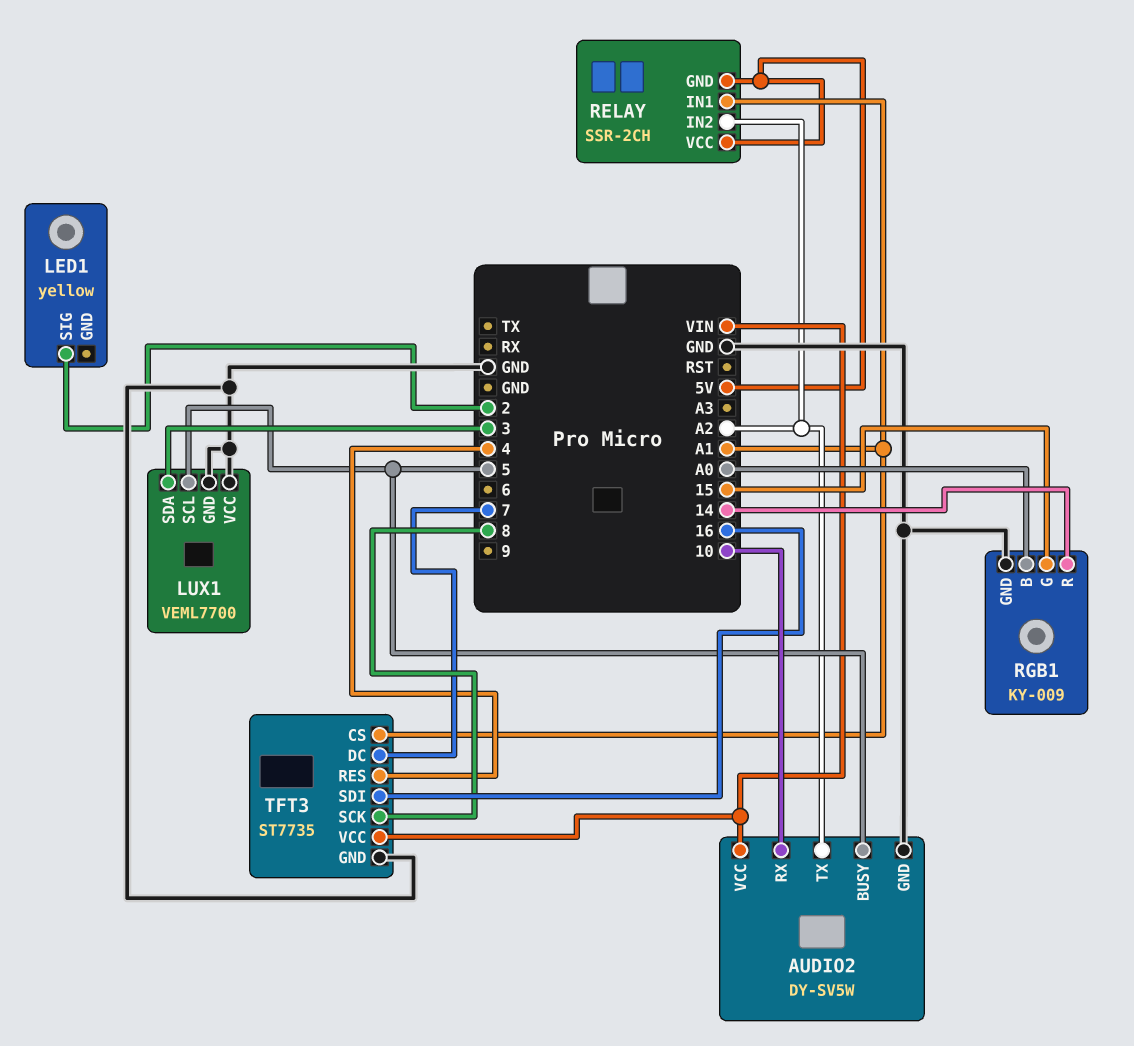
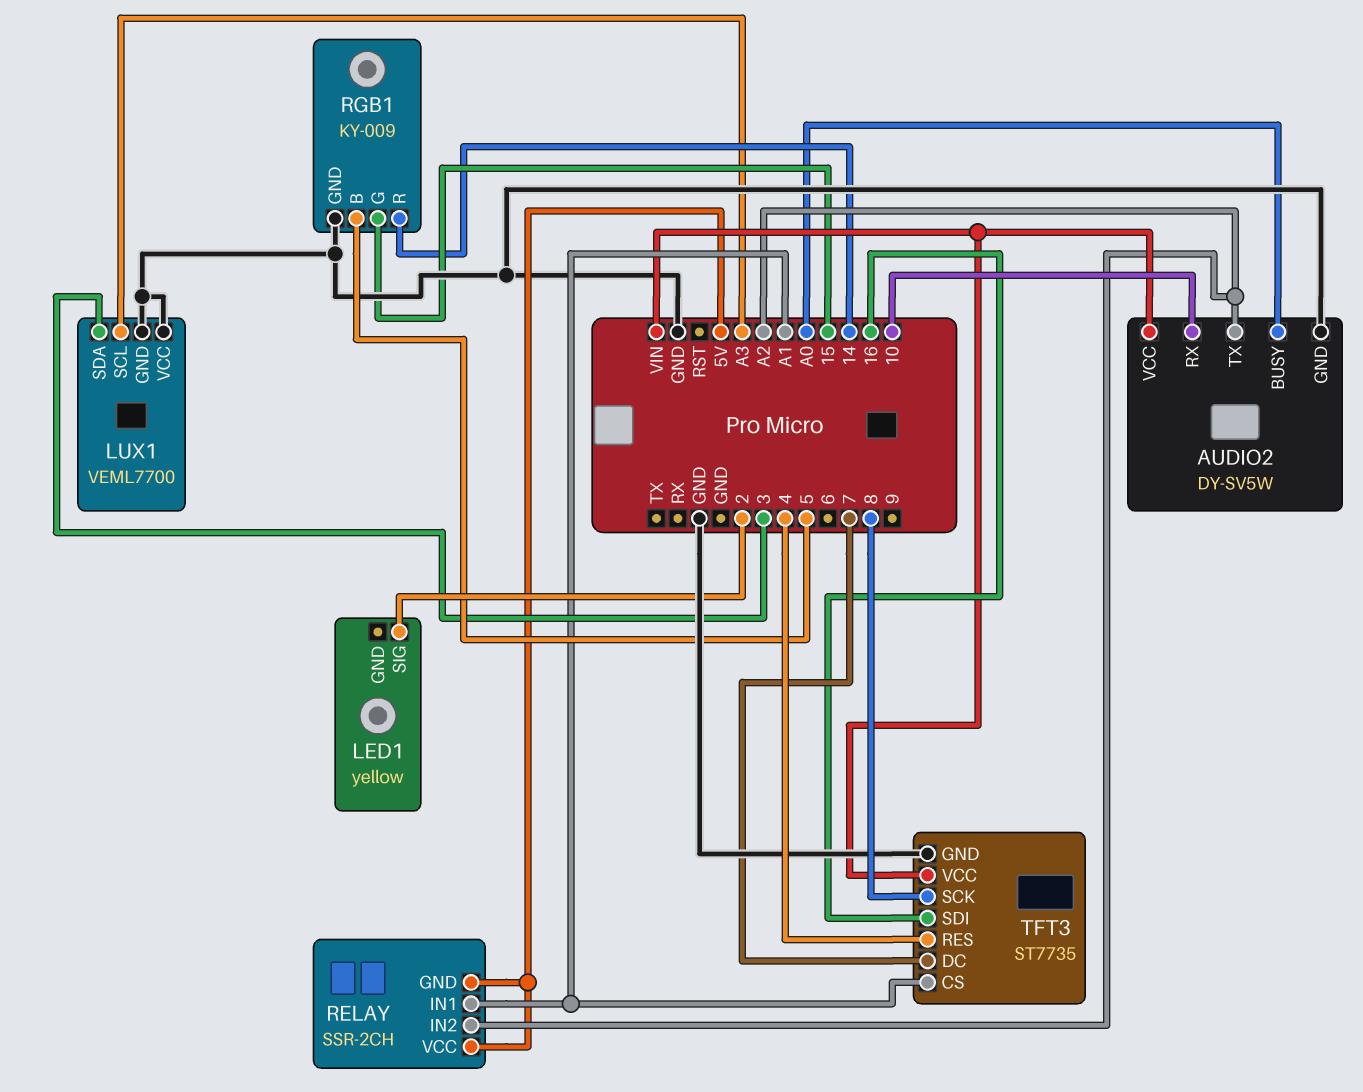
AUDIO2 pin BUSY: 5 -> A0
LUX1 pin SCL: 5 -> A3
RGB1 pin B: A0 -> 5

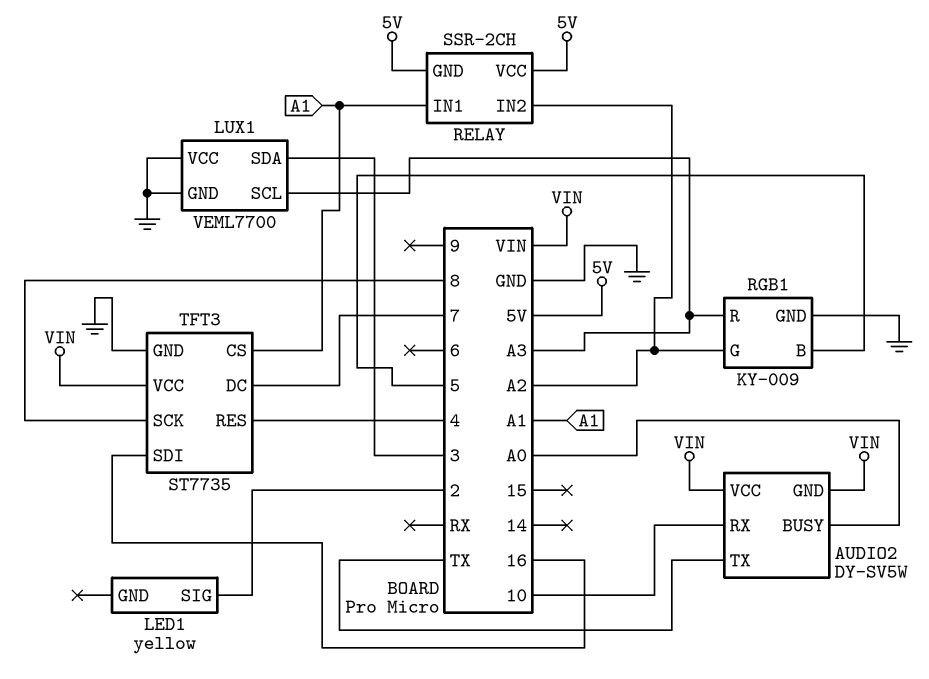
AUDIO2 pin GND: GND -> VIN
AUDIO2 pin TX: A2 -> TX
RGB1 pin G: 15 -> A2
RGB1 pin R: 14 -> A3

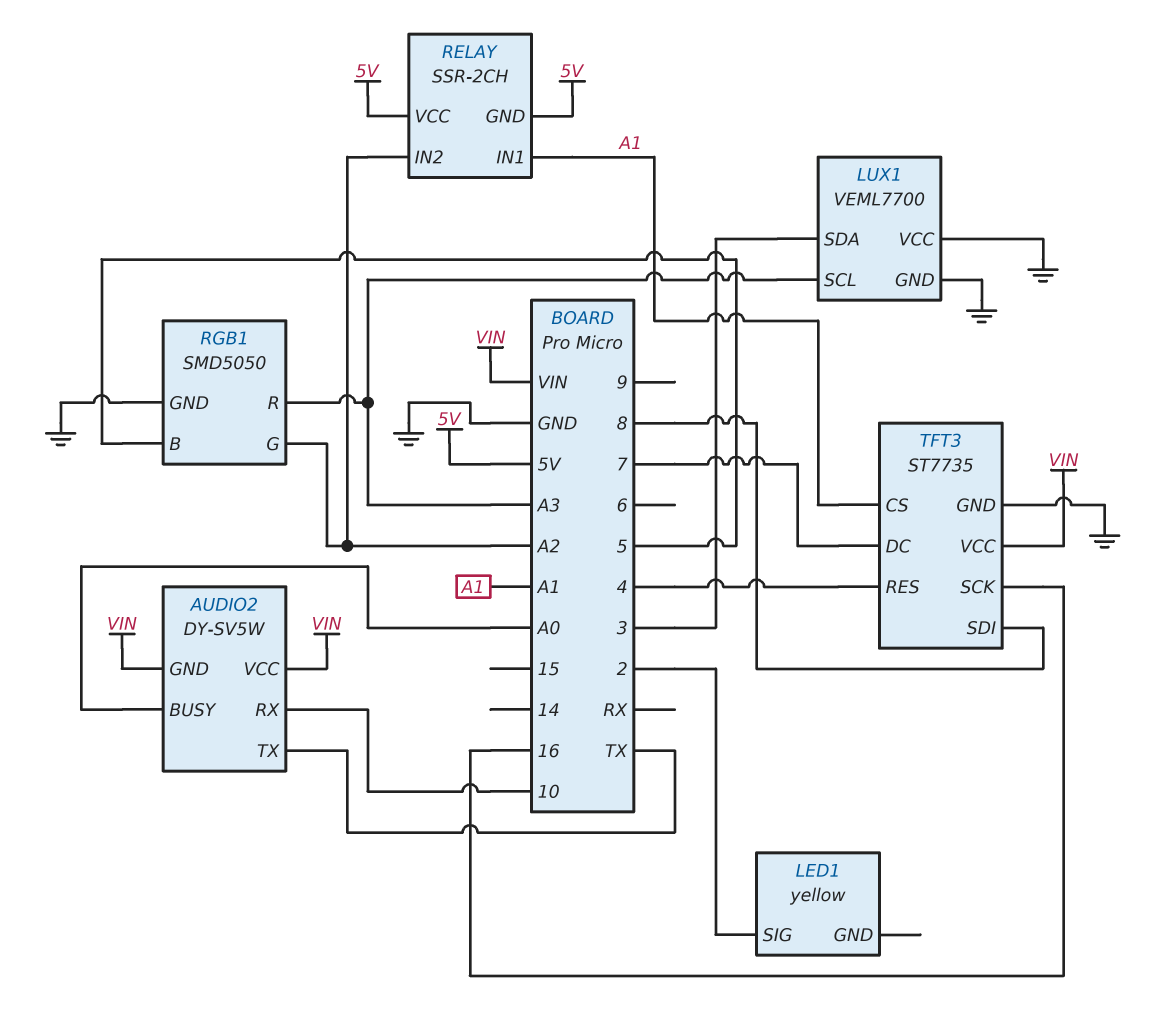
RGB1: KY-009 -> SMD5050
TFT3 pin SCK: 8 -> 16
TFT3 pin SDI: 16 -> 8

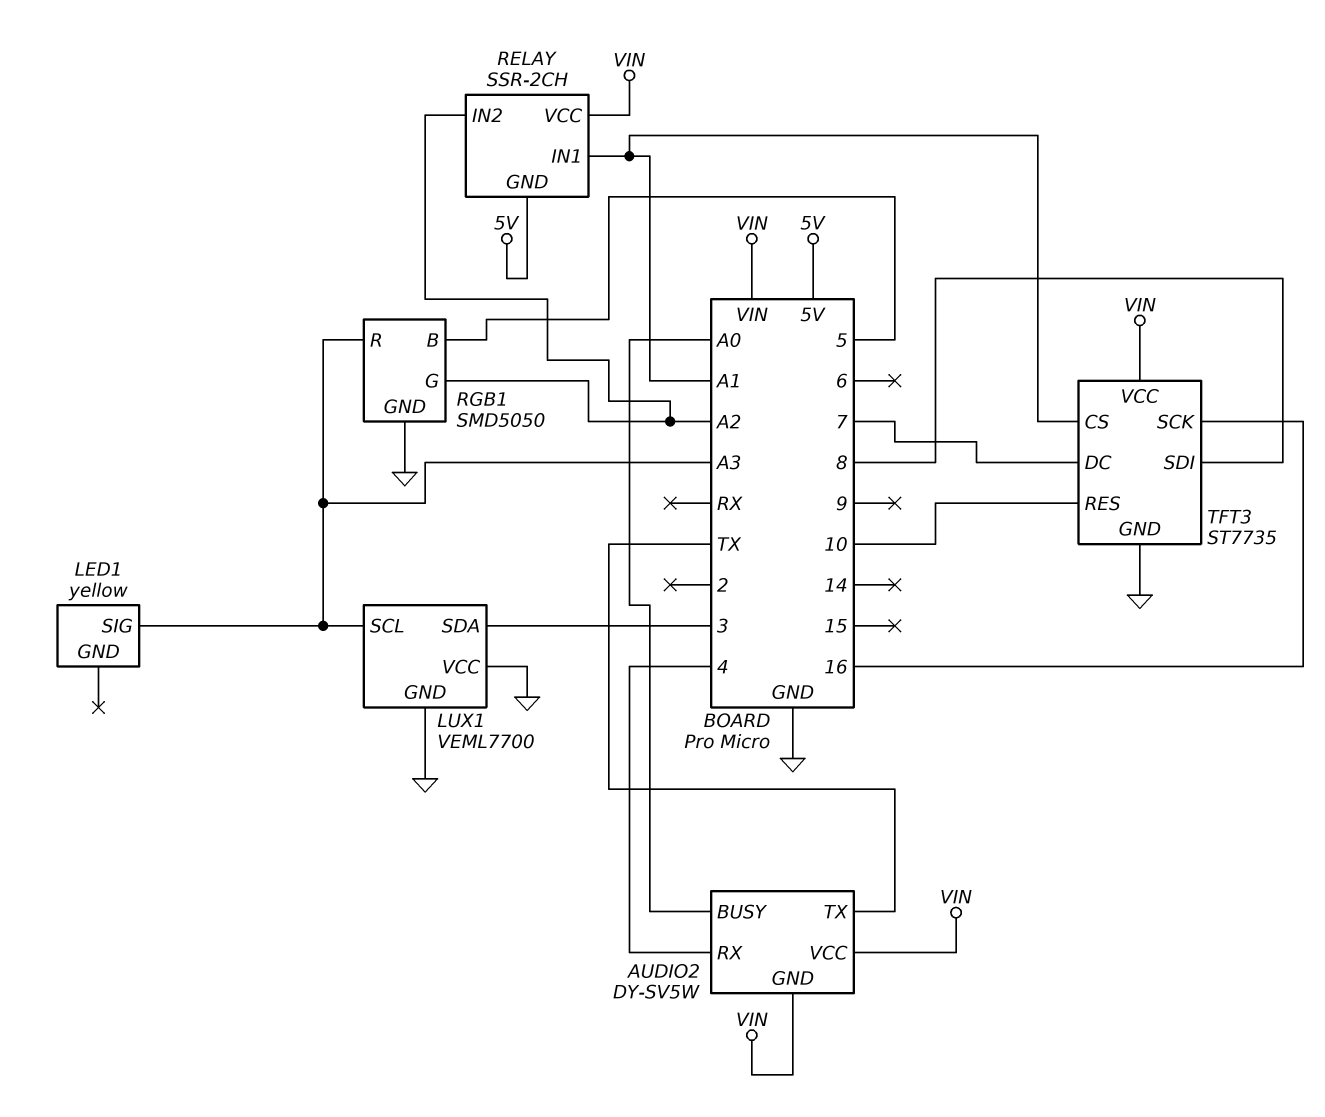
AUDIO2 pin RX: 10 -> 4
LED1 pin SIG: 2 -> A3
RELAY pin VCC: 5V -> VIN
TFT3 pin RES: 4 -> 10

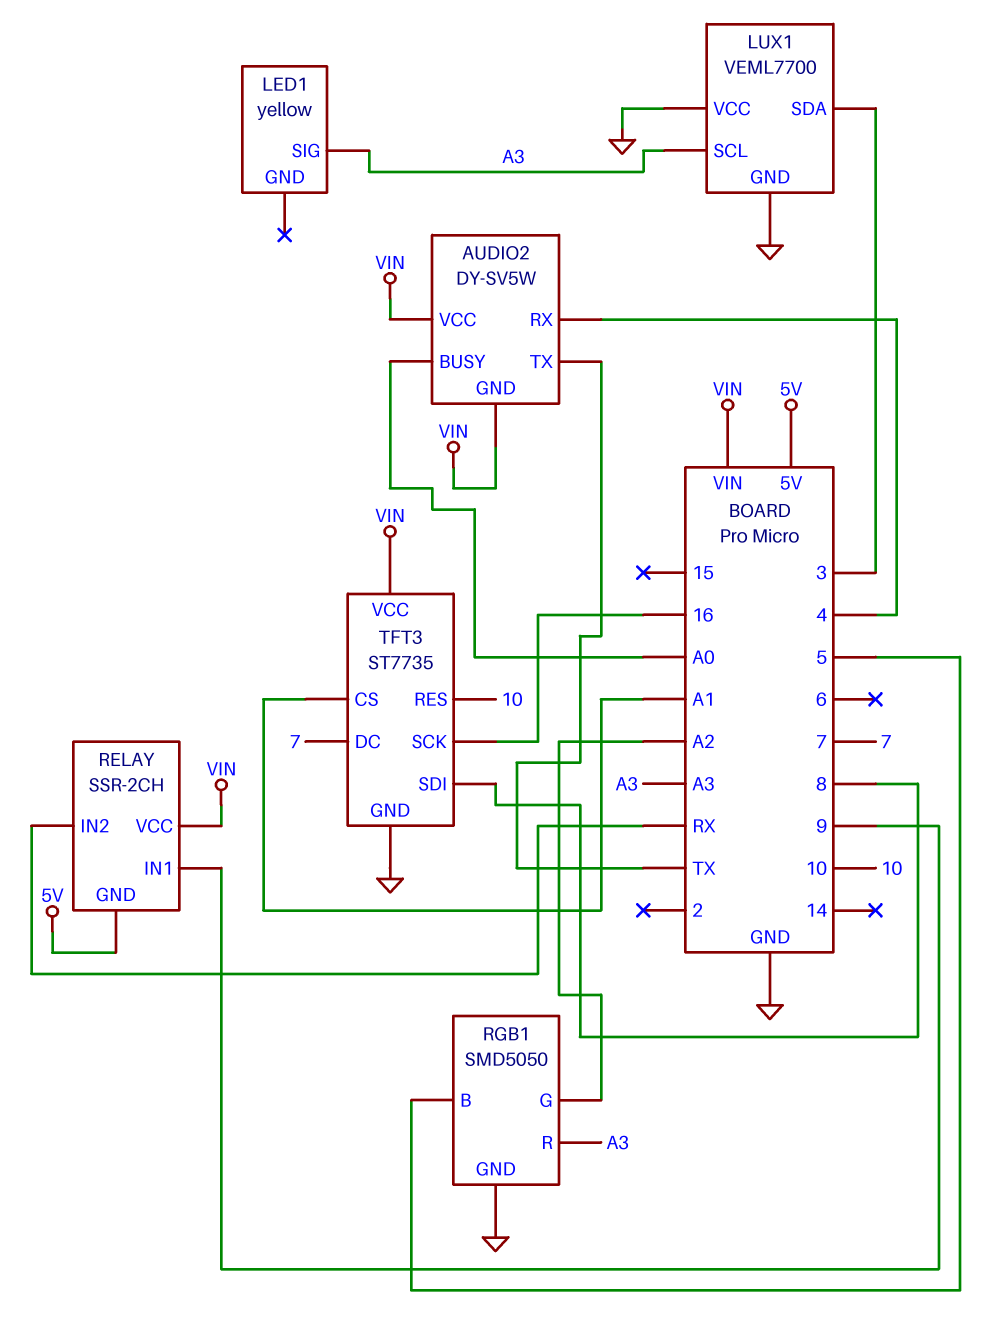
RELAY pin IN1: A1 -> 9
RELAY pin IN2: A2 -> RX

